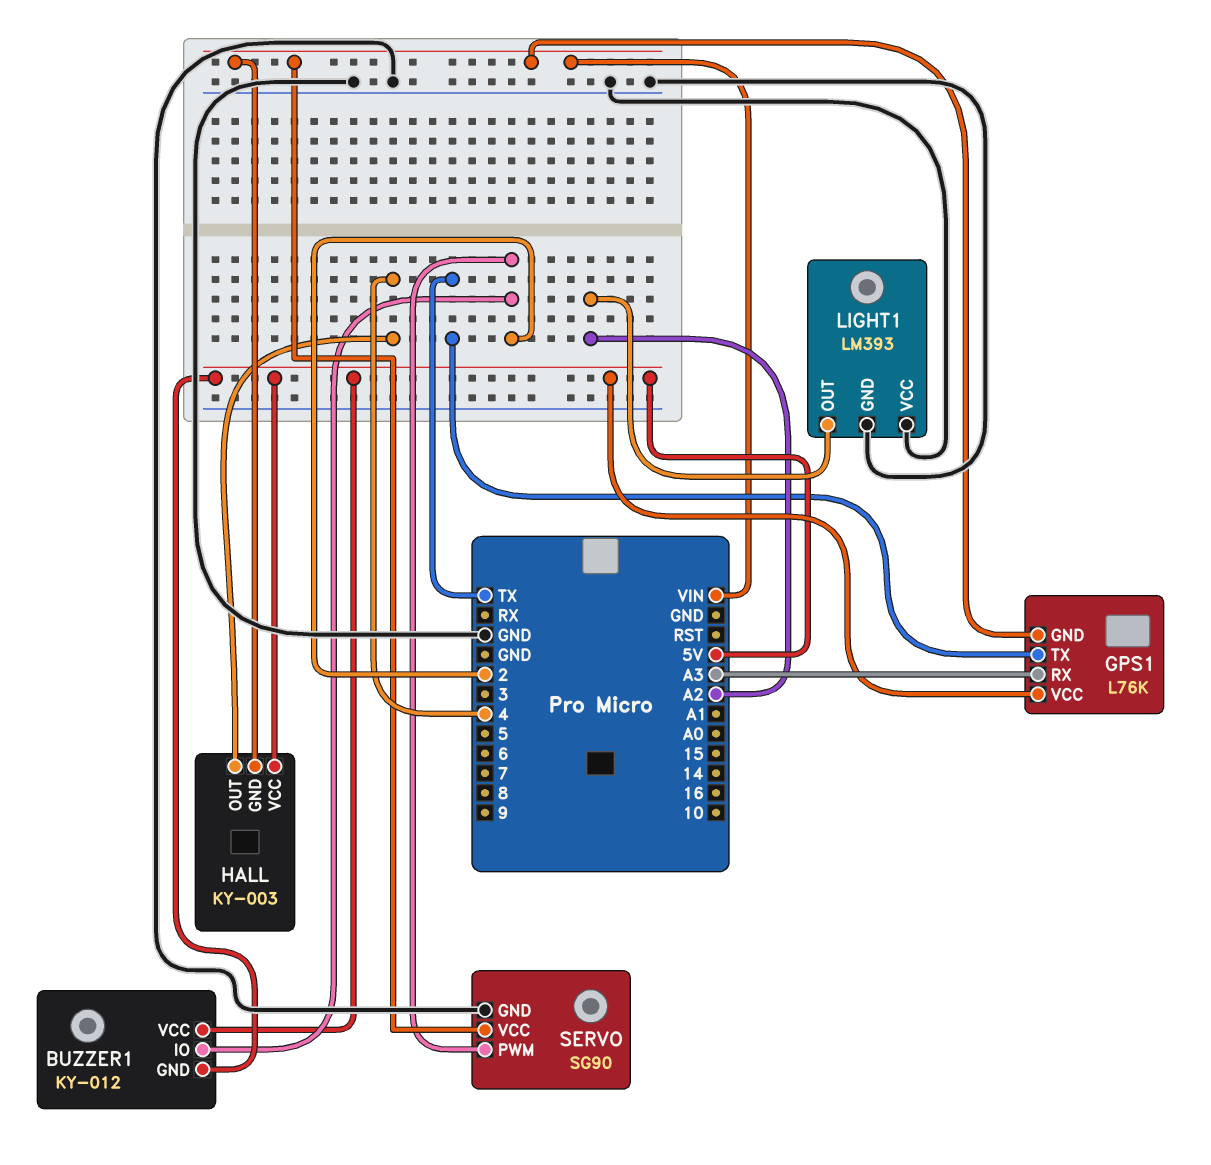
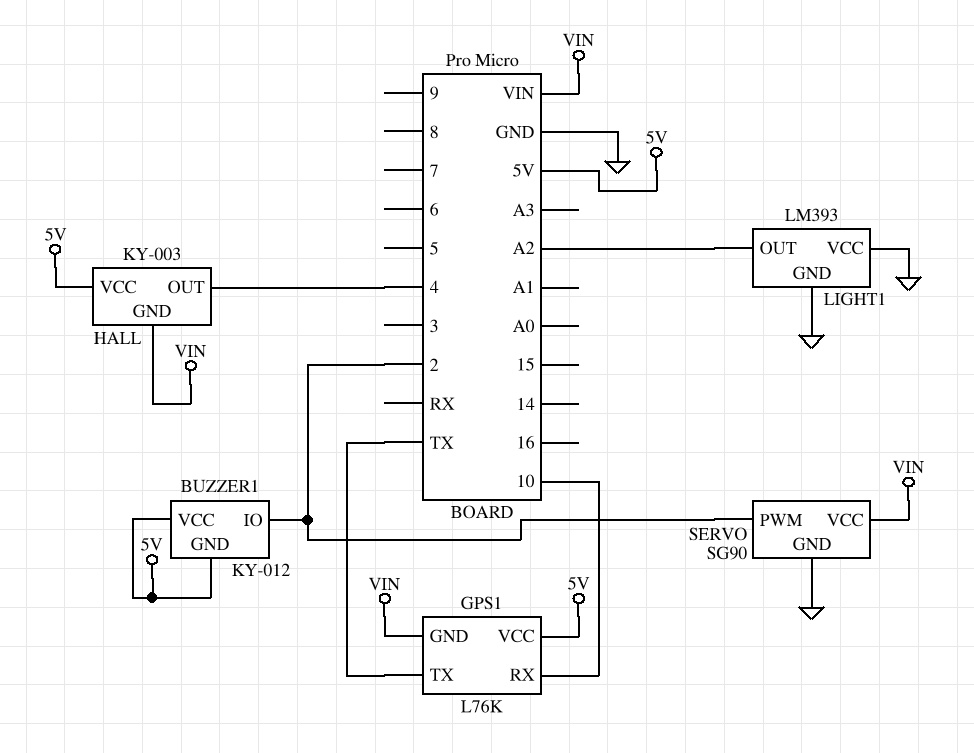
GPS1 pin RX: A3 -> 10

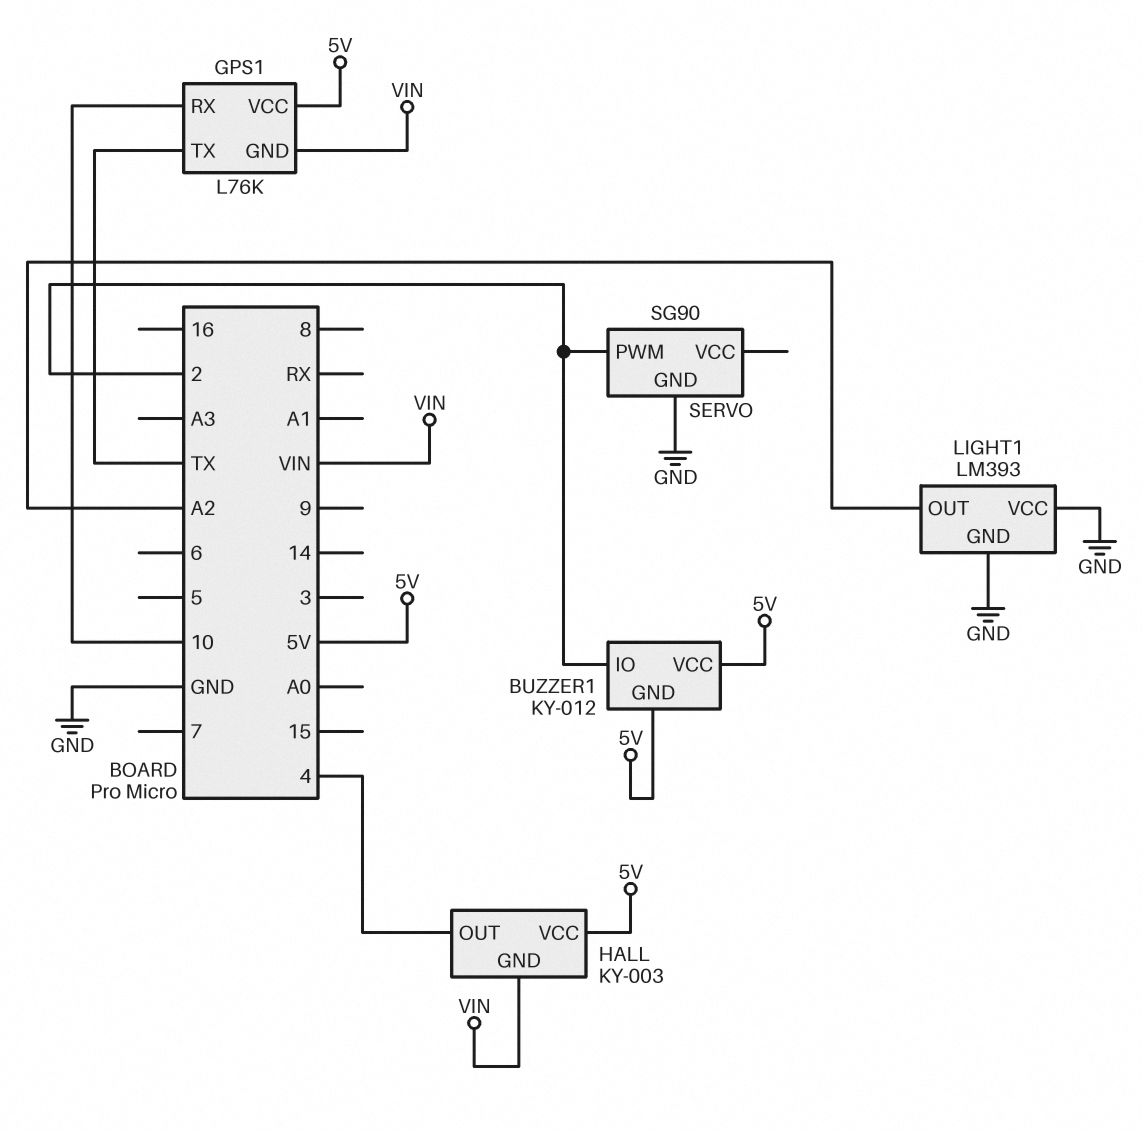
SERVO pin VCC: VIN -> none

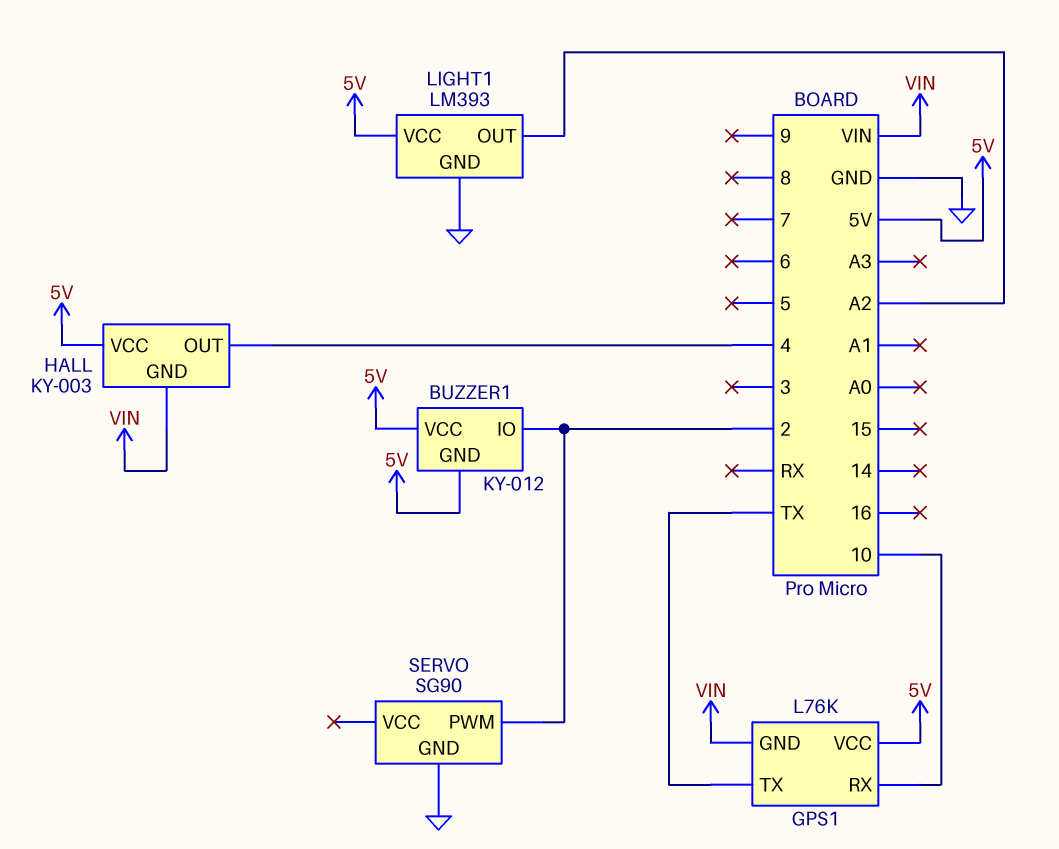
LIGHT1 pin VCC: GND -> 5V

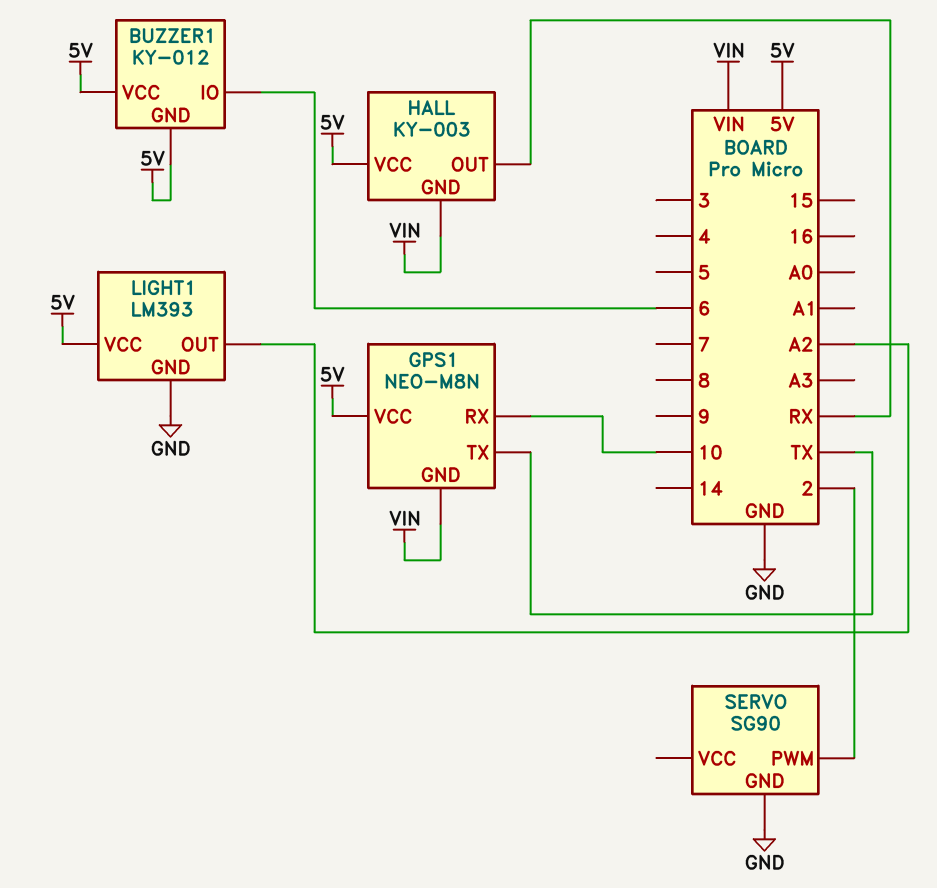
BUZZER1 pin IO: 2 -> 6
GPS1: L76K -> NEO-M8N
HALL pin OUT: 4 -> RX

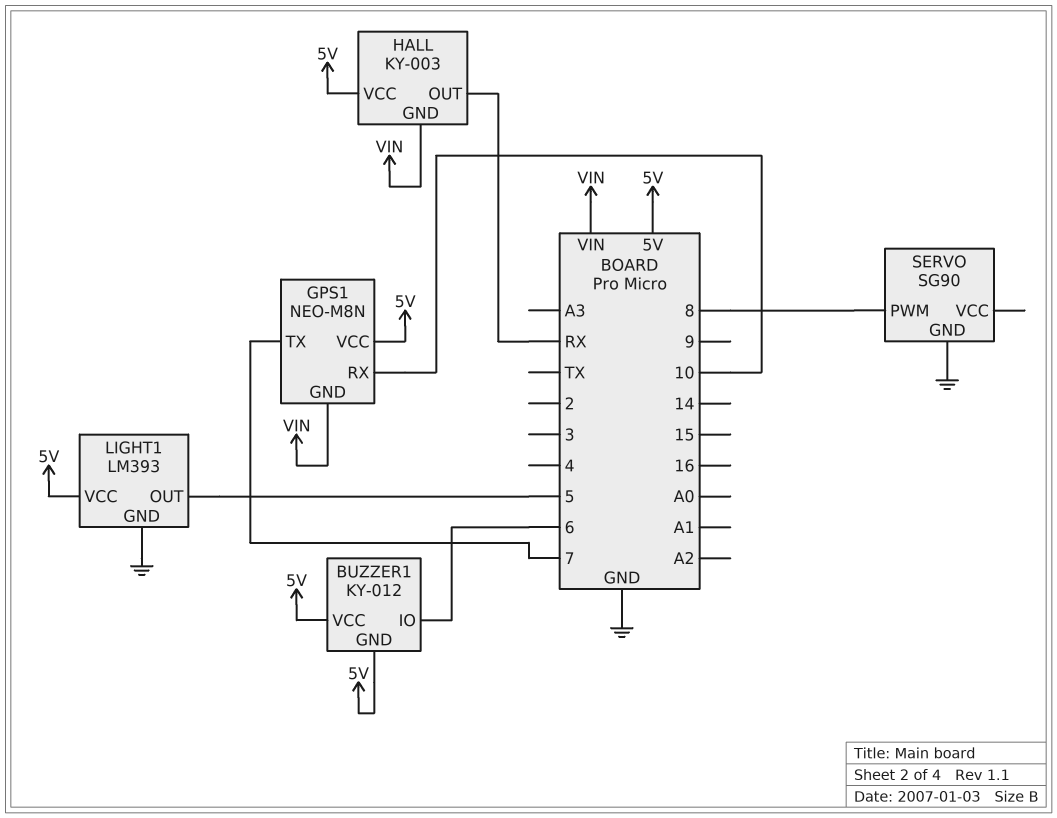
GPS1 pin TX: TX -> 7
LIGHT1 pin OUT: A2 -> 5
SERVO pin PWM: 2 -> 8

